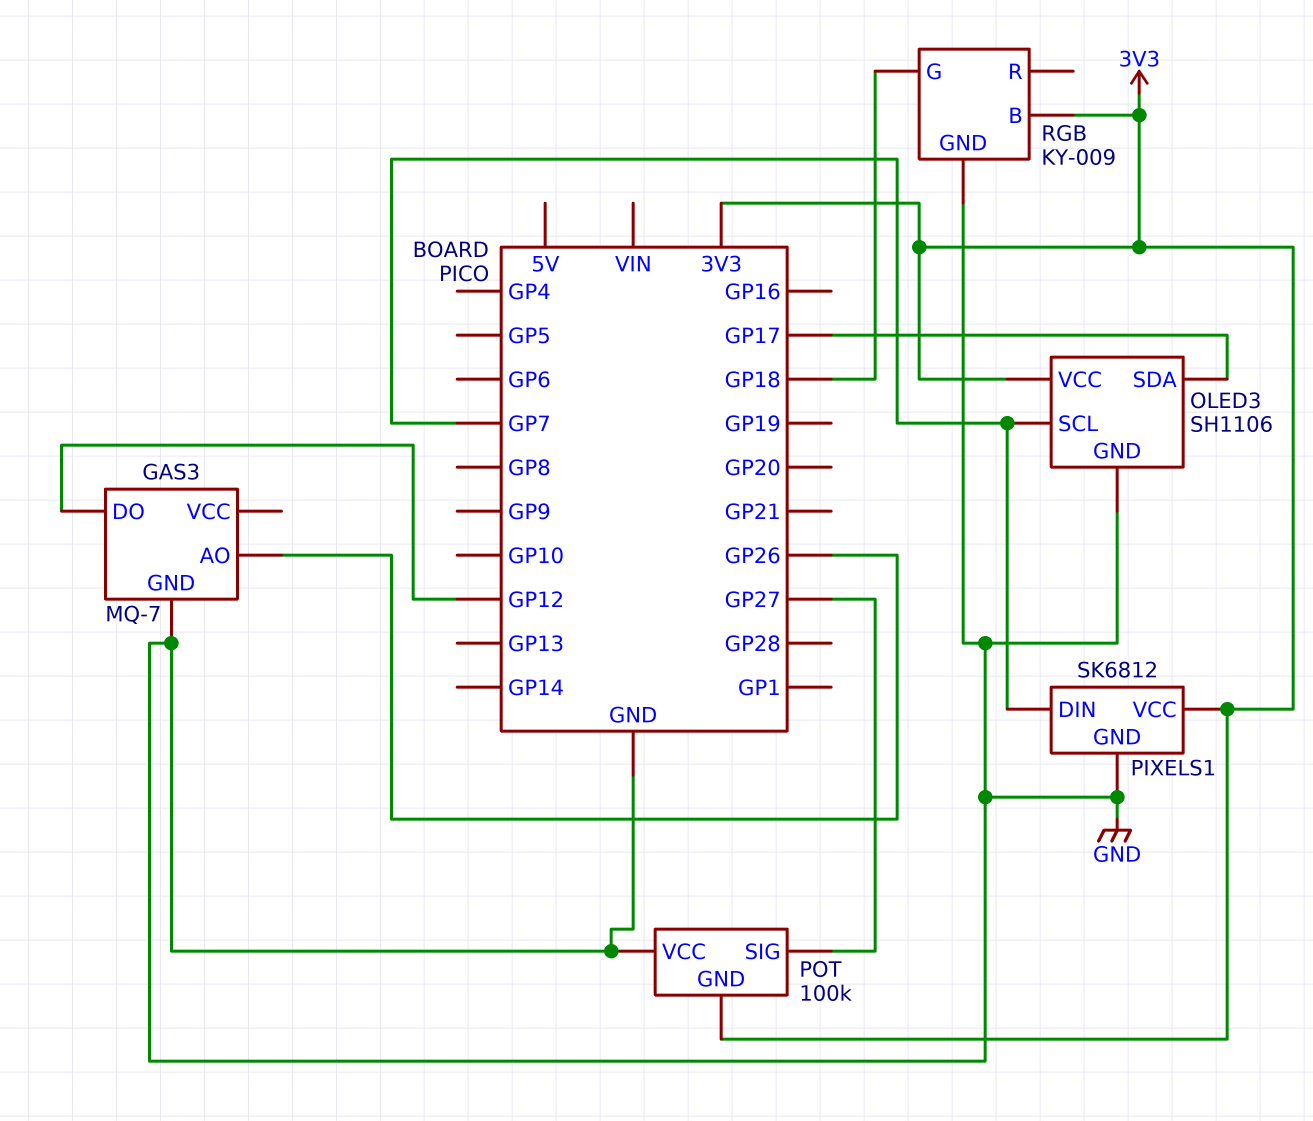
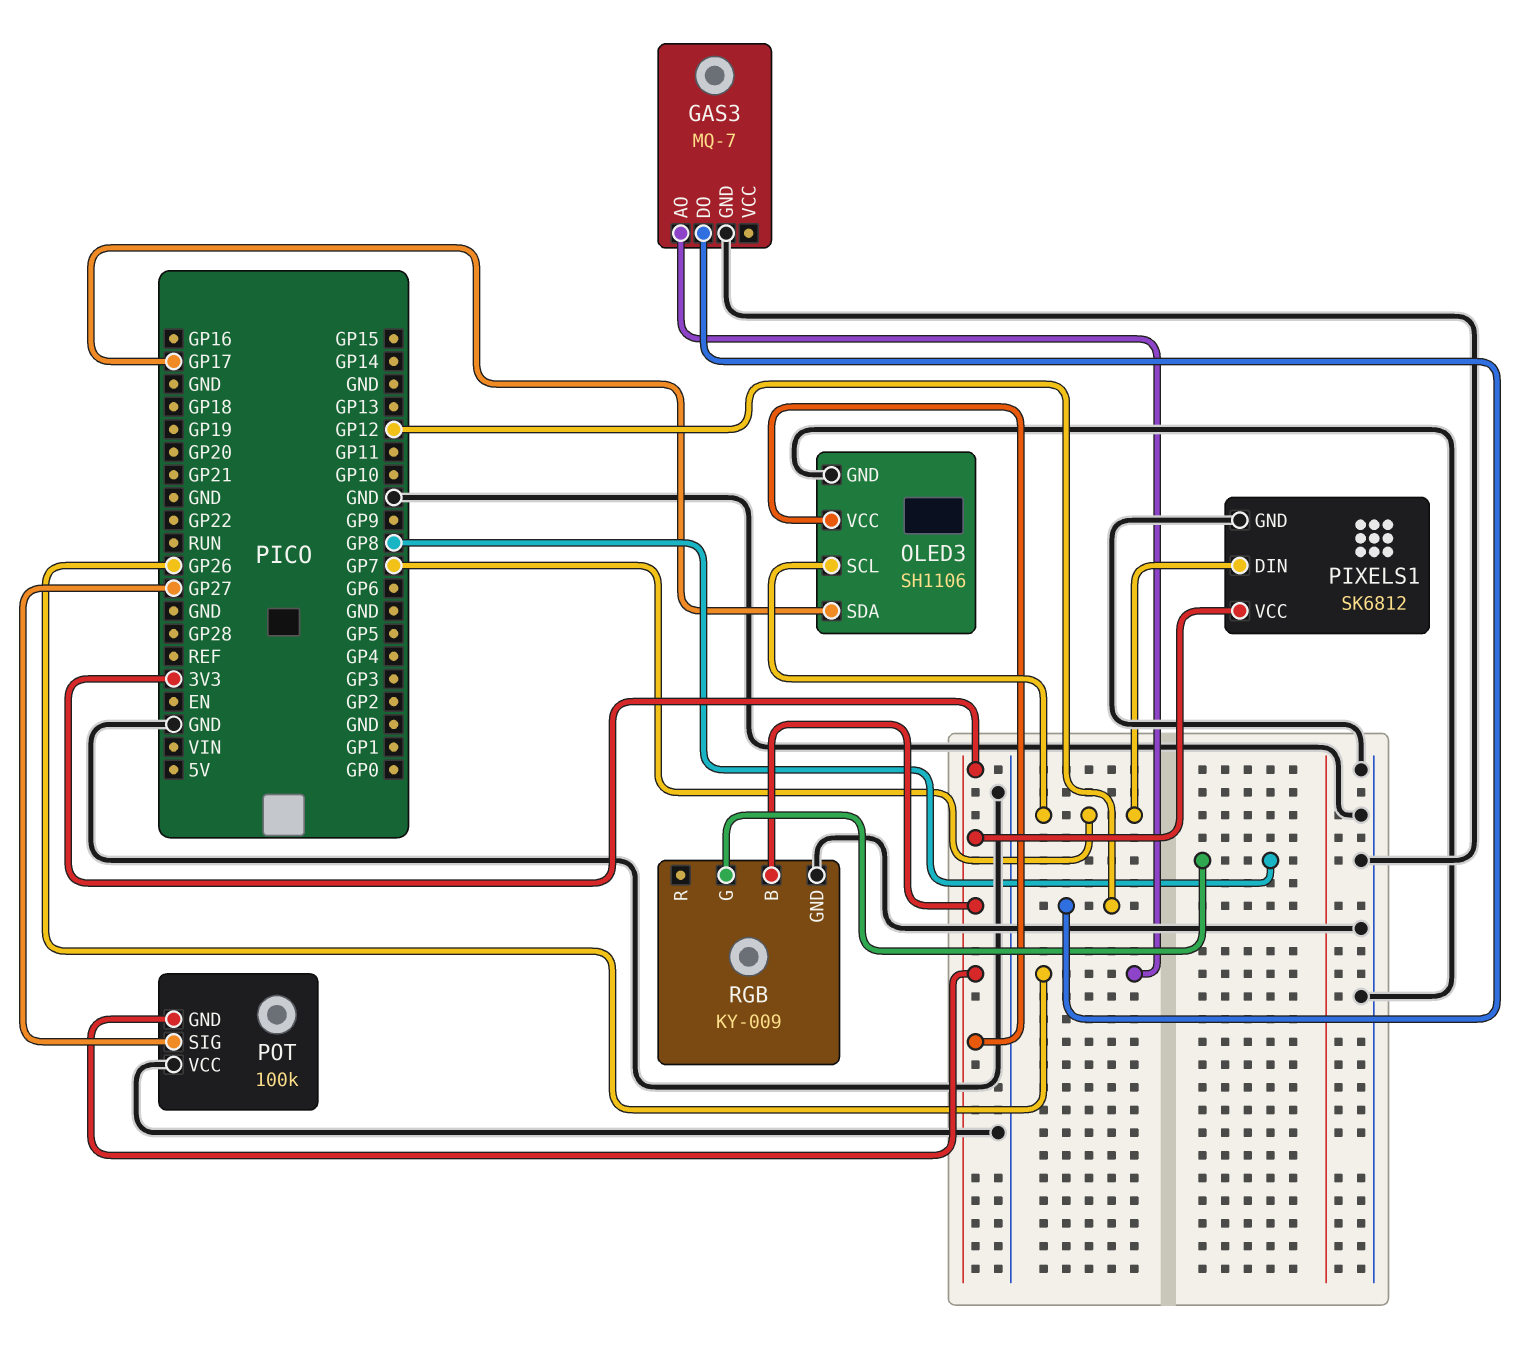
RGB pin G: GP18 -> GP8

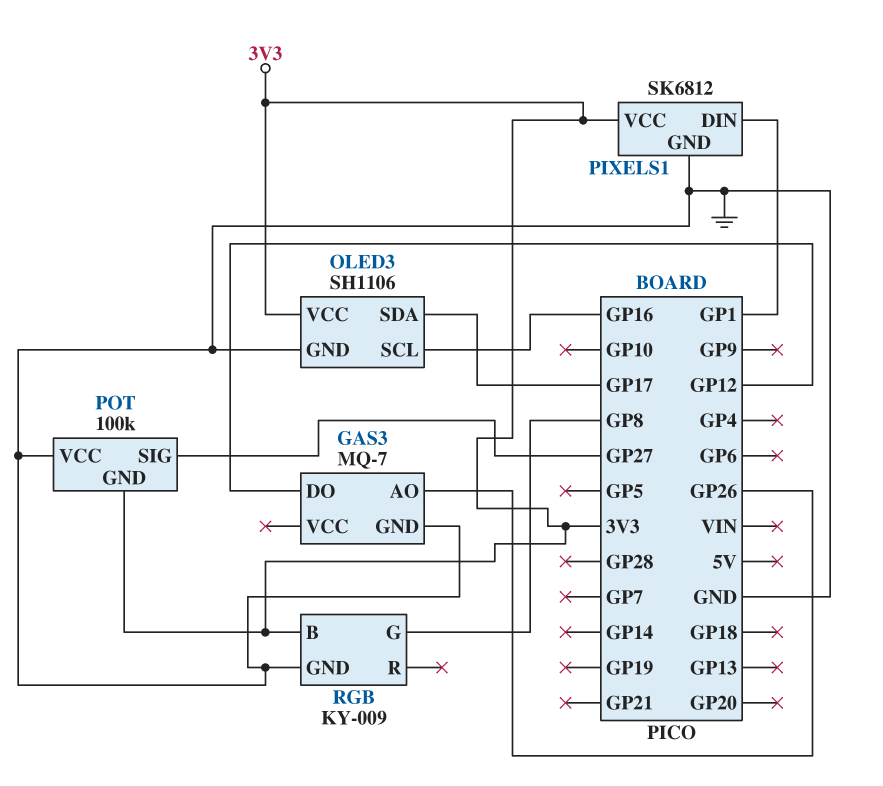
OLED3 pin SCL: GP7 -> GP16
PIXELS1 pin DIN: GP7 -> GP1

